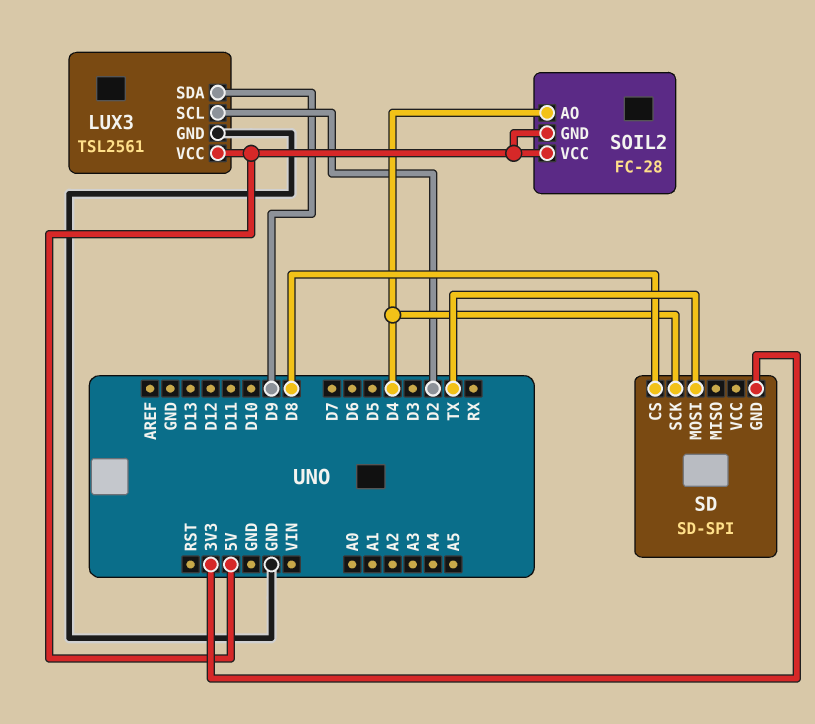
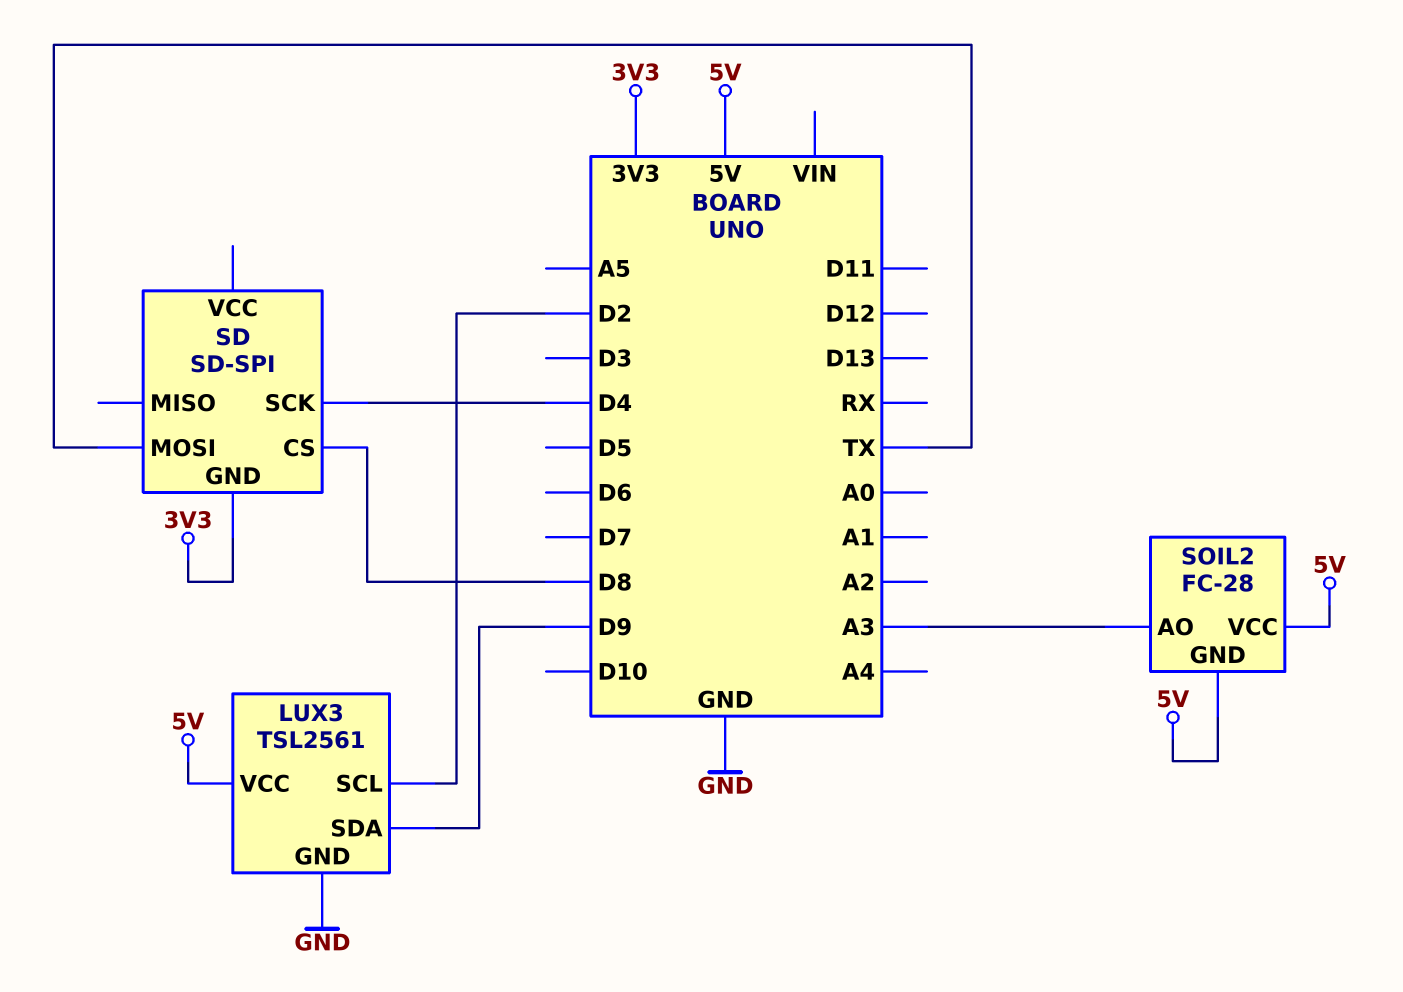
SOIL2 pin AO: D4 -> A3

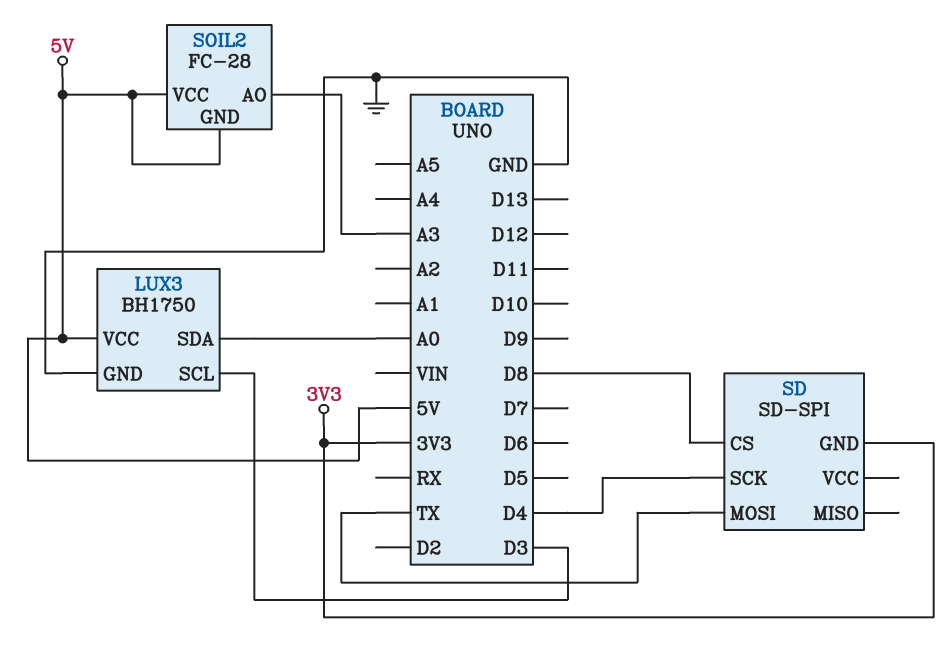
LUX3: TSL2561 -> BH1750
LUX3 pin SCL: D2 -> D3
LUX3 pin SDA: D9 -> A0

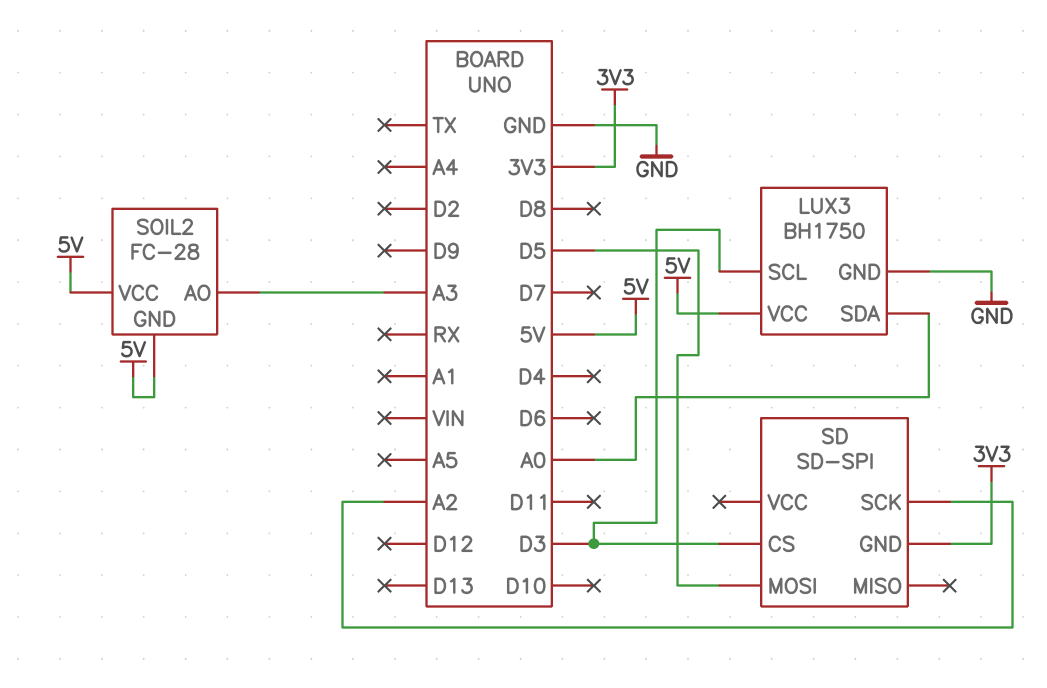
SD pin CS: D8 -> D3
SD pin MOSI: TX -> D5
SD pin SCK: D4 -> A2

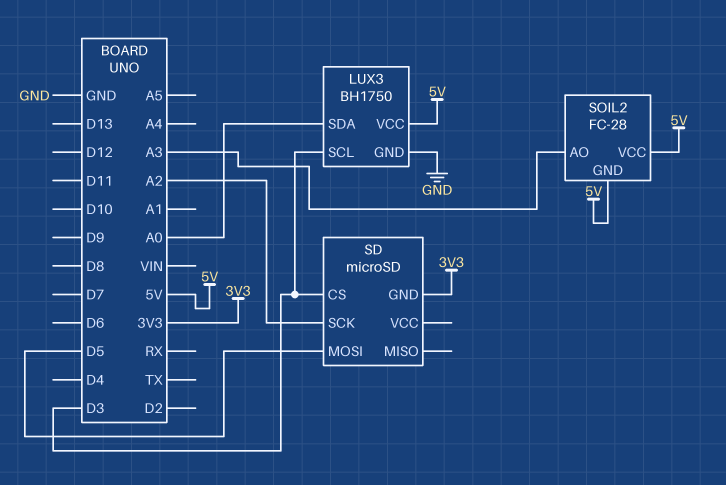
SD: SD-SPI -> microSD

